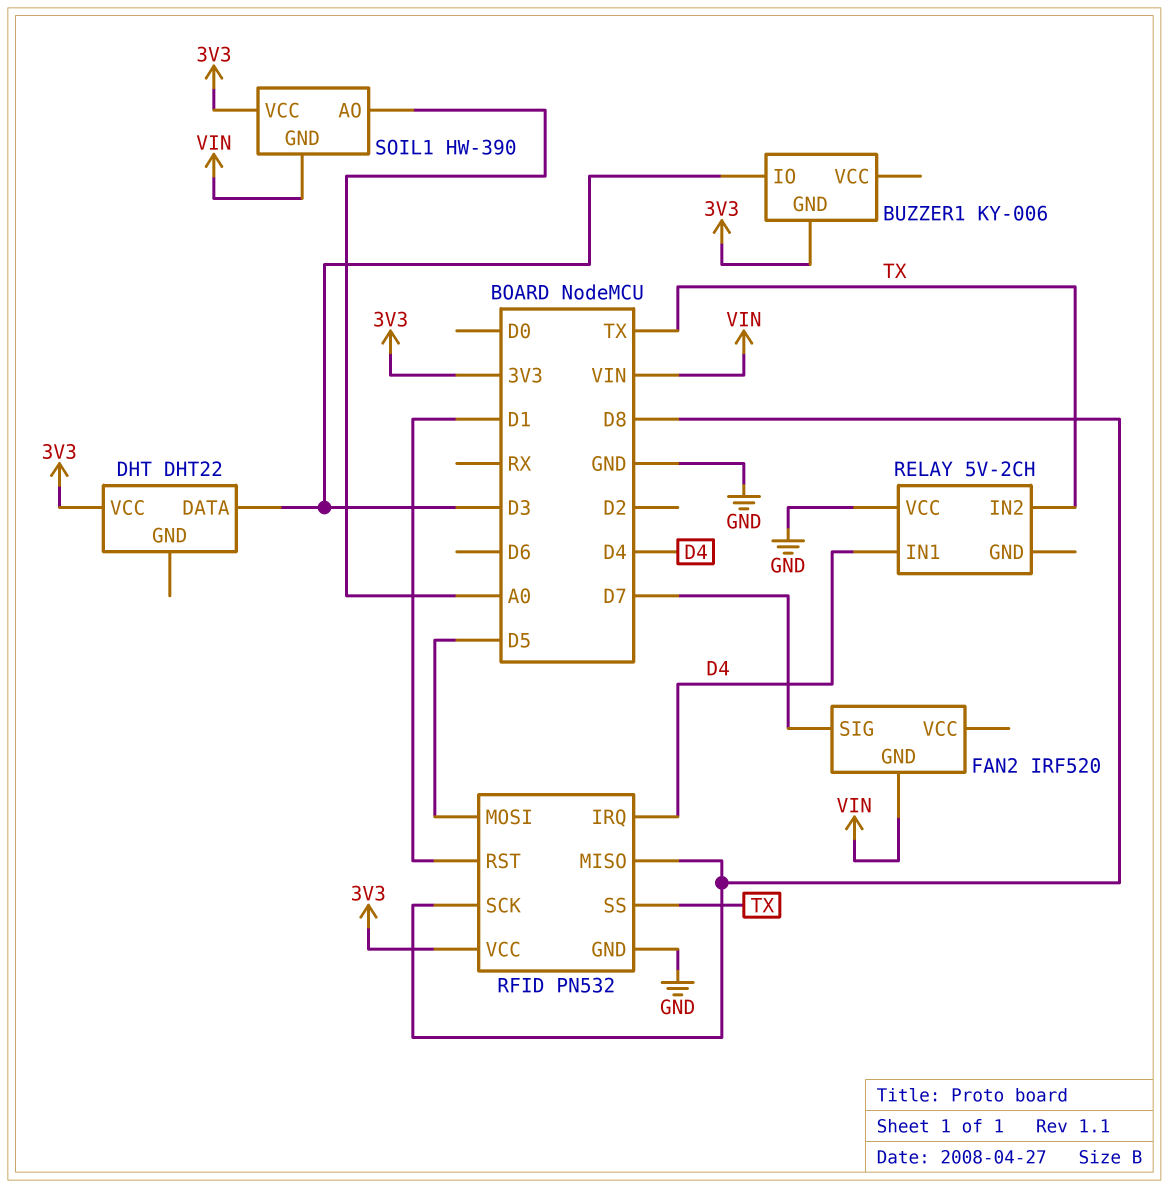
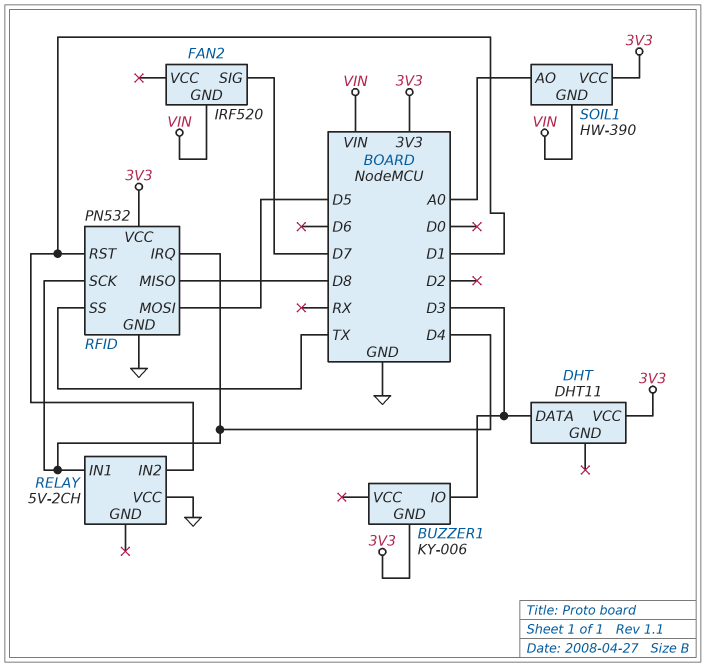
DHT: DHT22 -> DHT11
RELAY pin IN2: TX -> D1
RFID pin SCK: D8 -> D4

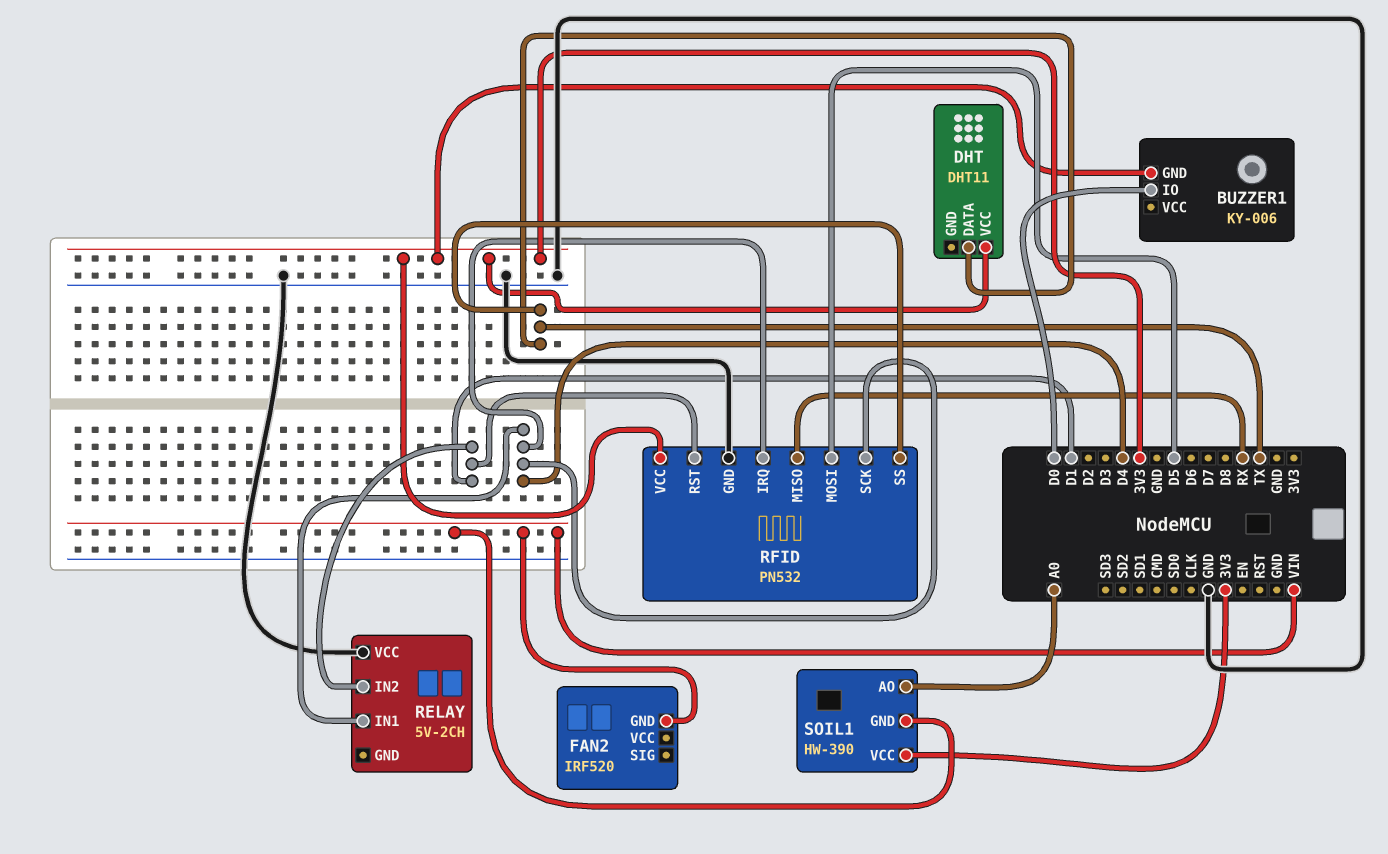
BUZZER1 pin IO: D3 -> D0
DHT pin DATA: D3 -> TX
FAN2 pin SIG: D7 -> none
RFID pin MISO: D8 -> RX

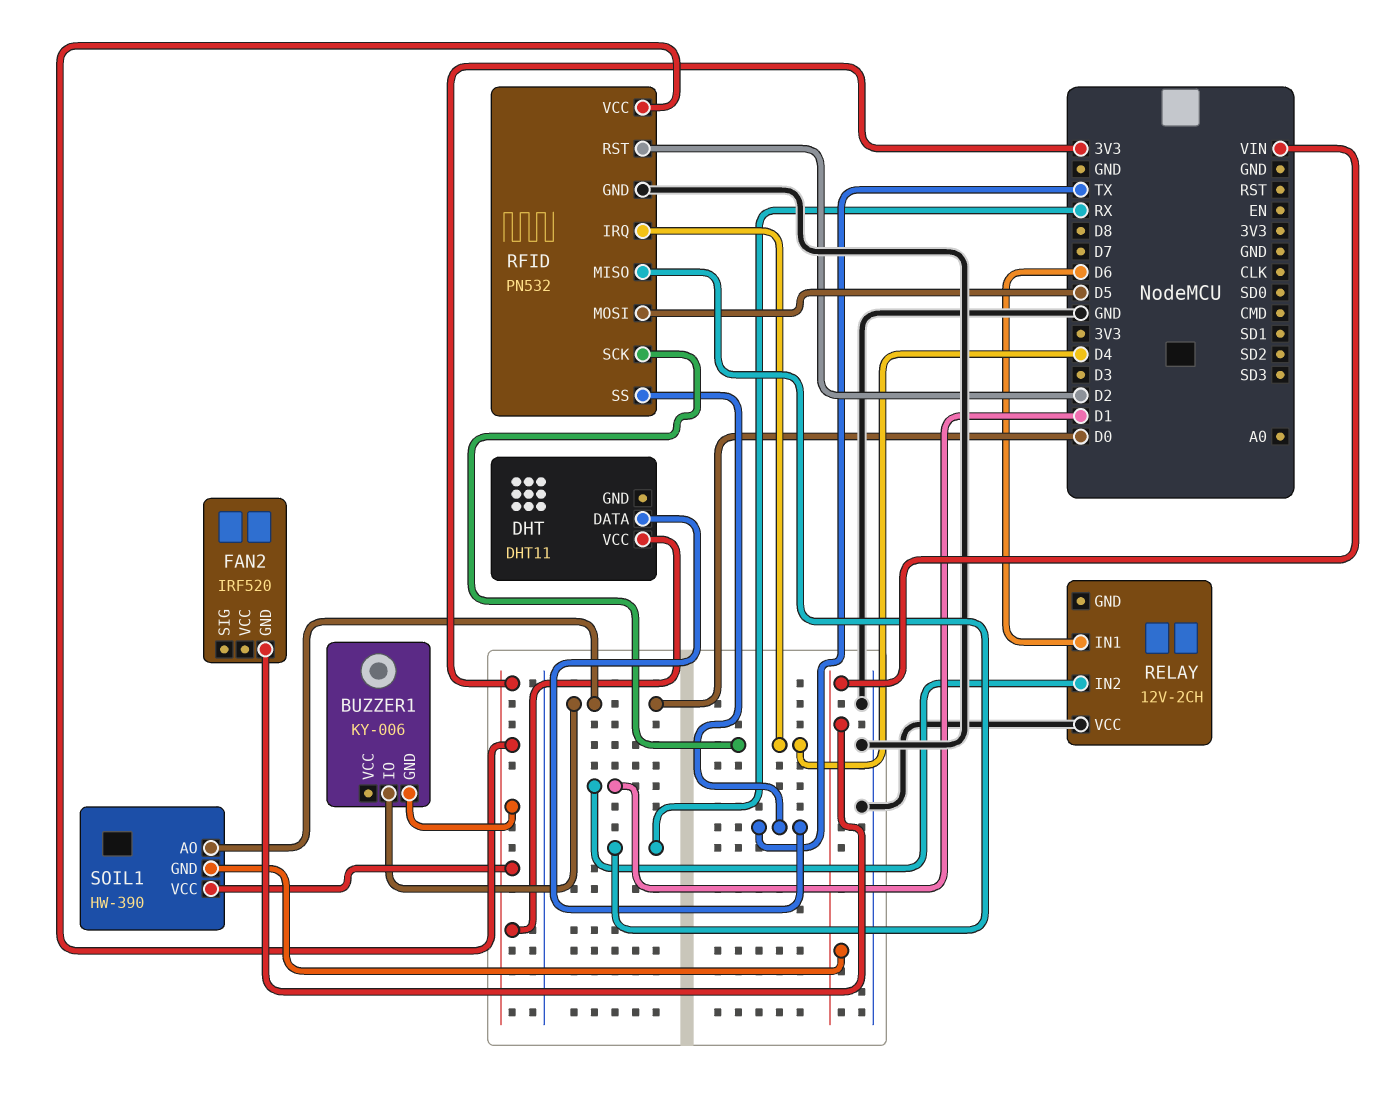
RELAY: 5V-2CH -> 12V-2CH
RELAY pin IN1: D4 -> D6
RFID pin RST: D1 -> D2
SOIL1 pin AO: A0 -> D0

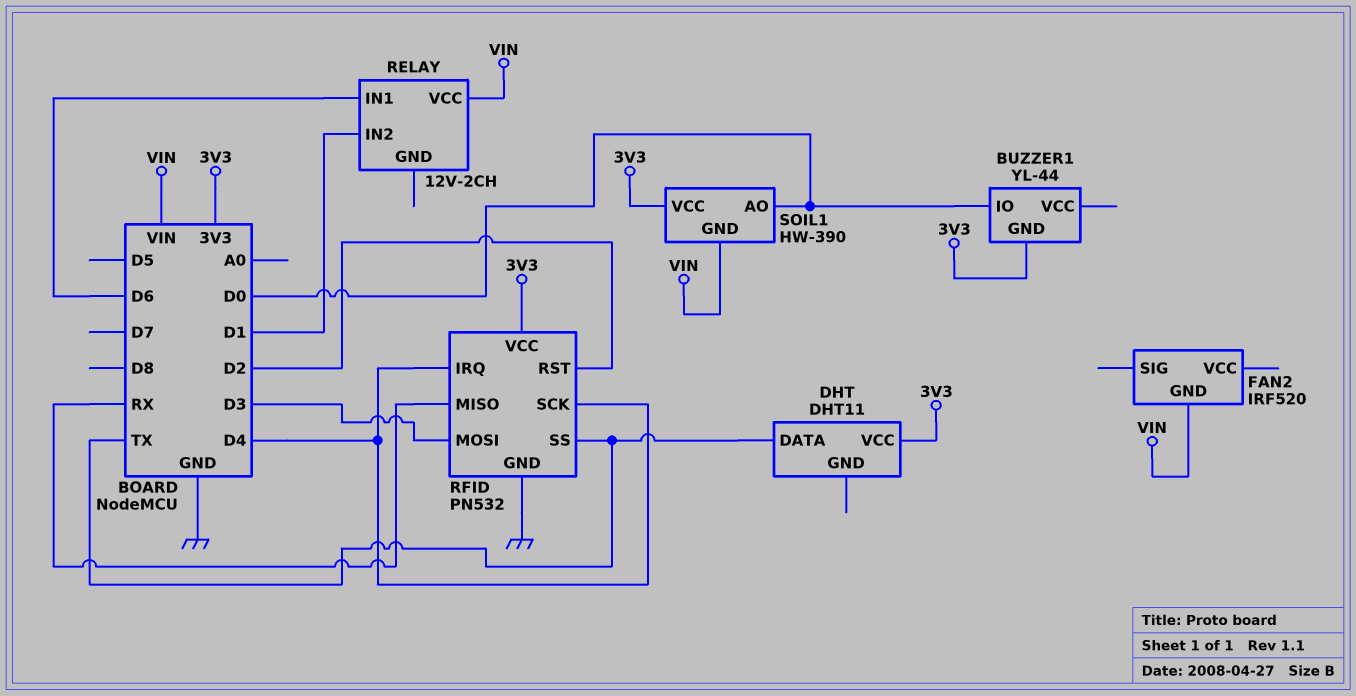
BUZZER1: KY-006 -> YL-44
RELAY pin VCC: GND -> VIN
RFID pin MOSI: D5 -> D3

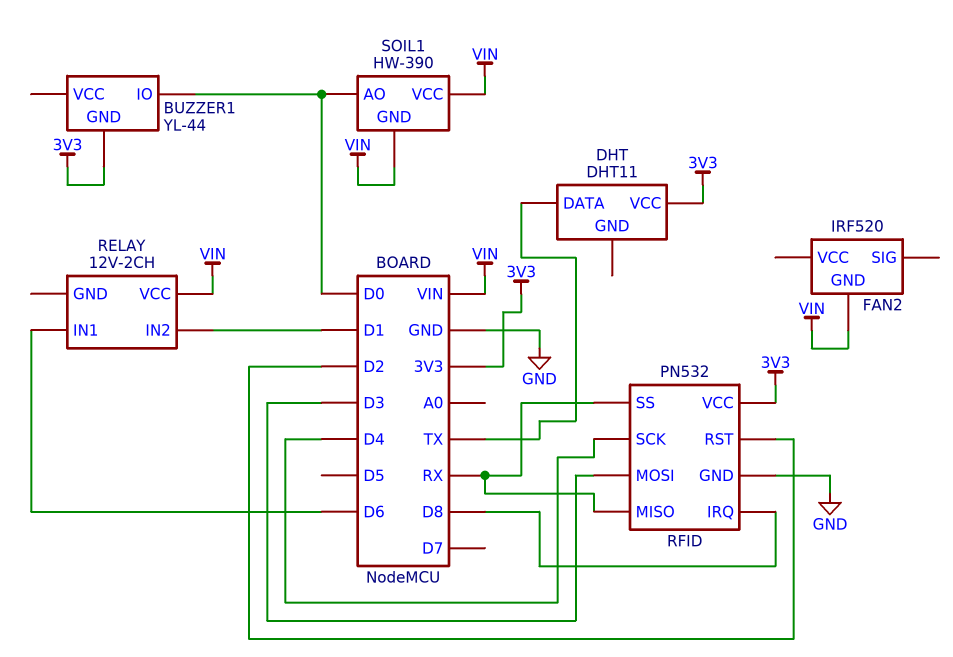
RFID pin IRQ: D4 -> D8
RFID pin SS: TX -> RX
SOIL1 pin VCC: 3V3 -> VIN

